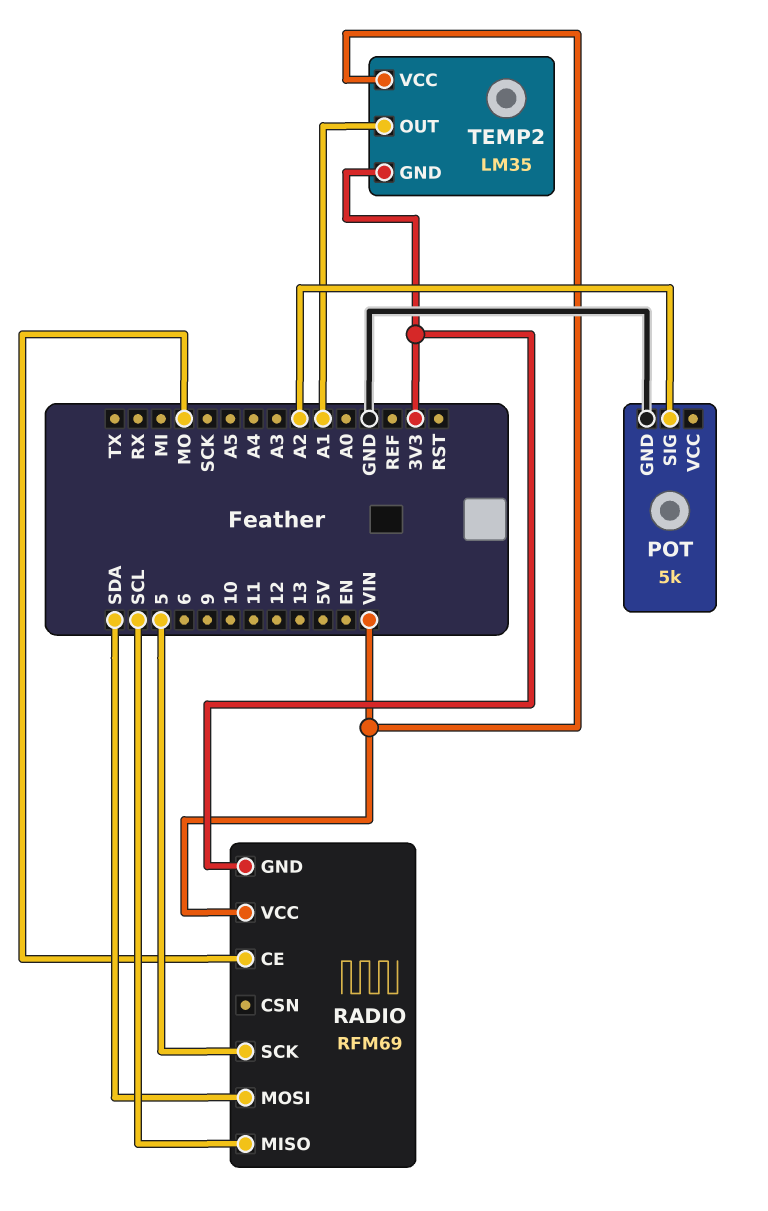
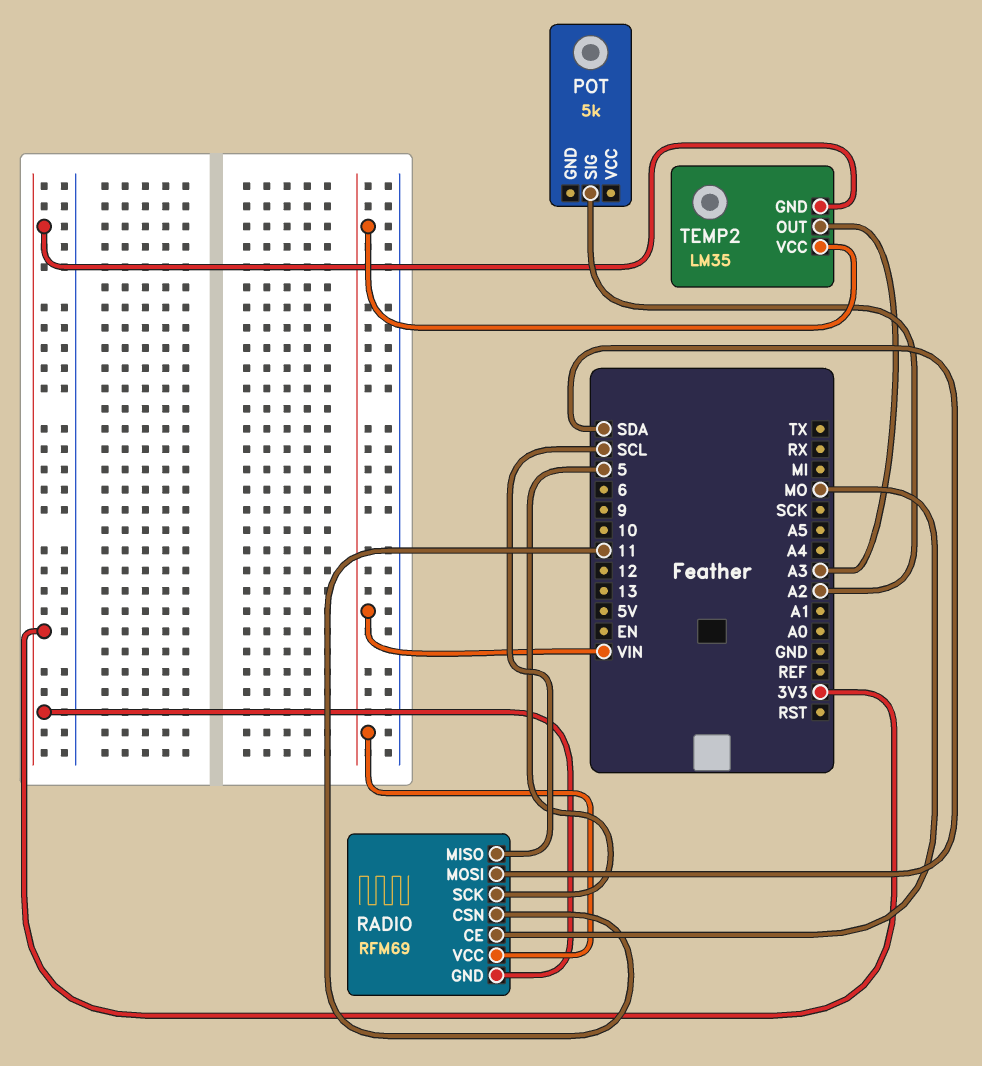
POT pin GND: GND -> none
RADIO pin CSN: none -> 11
TEMP2 pin OUT: A1 -> A3

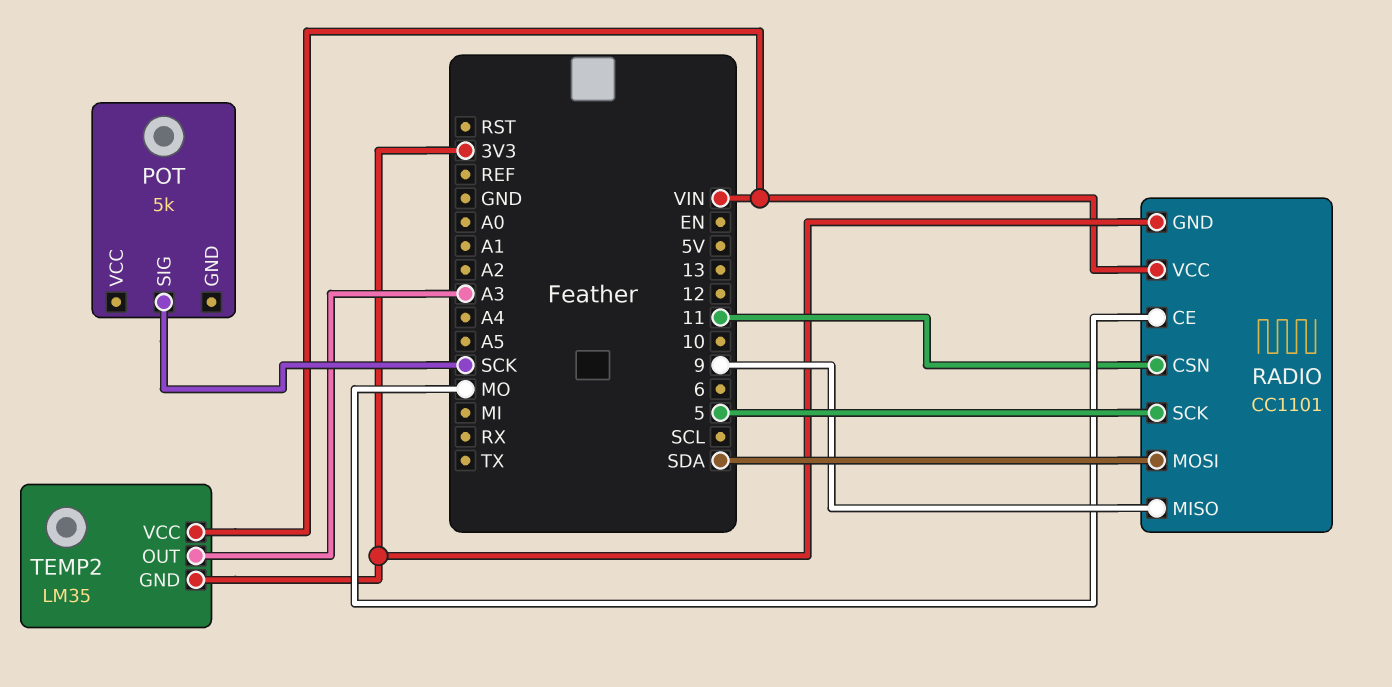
POT pin SIG: A2 -> SCK
RADIO: RFM69 -> CC1101
RADIO pin MISO: SCL -> 9

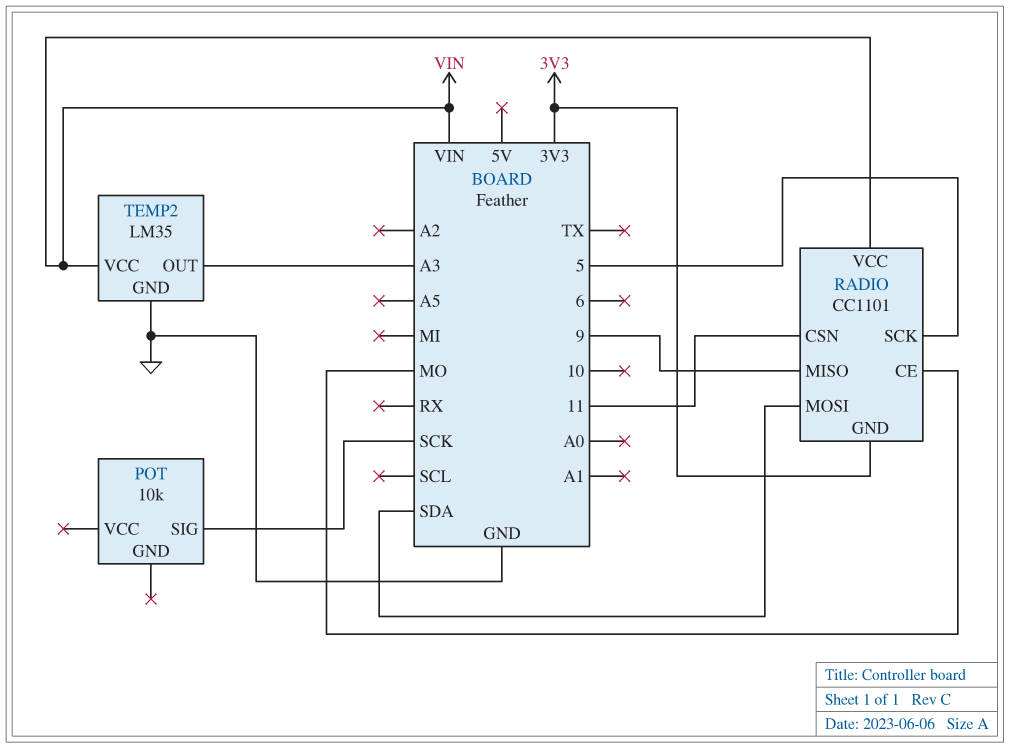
POT: 5k -> 10k
TEMP2 pin GND: 3V3 -> GND

